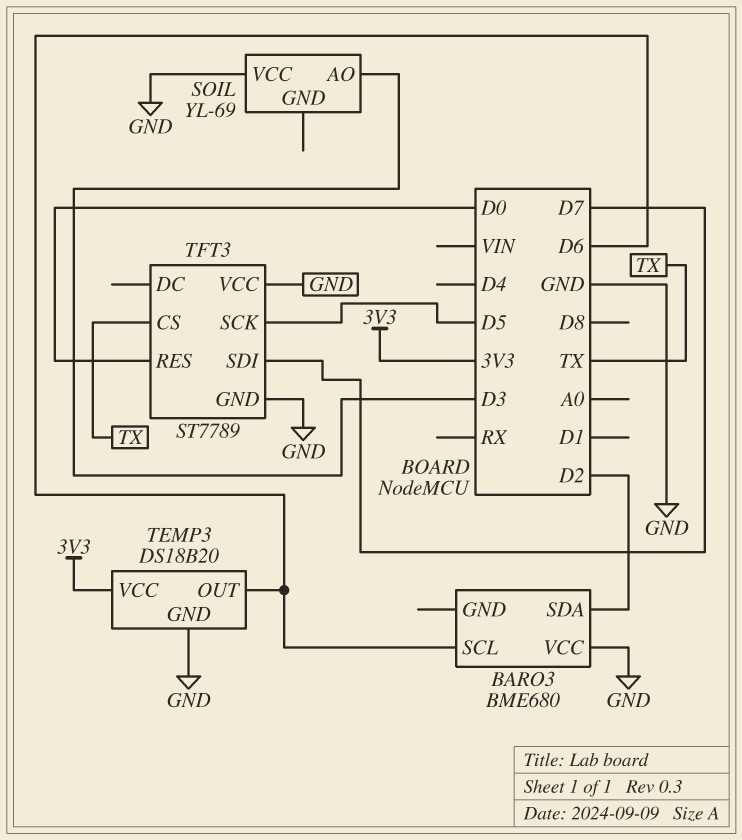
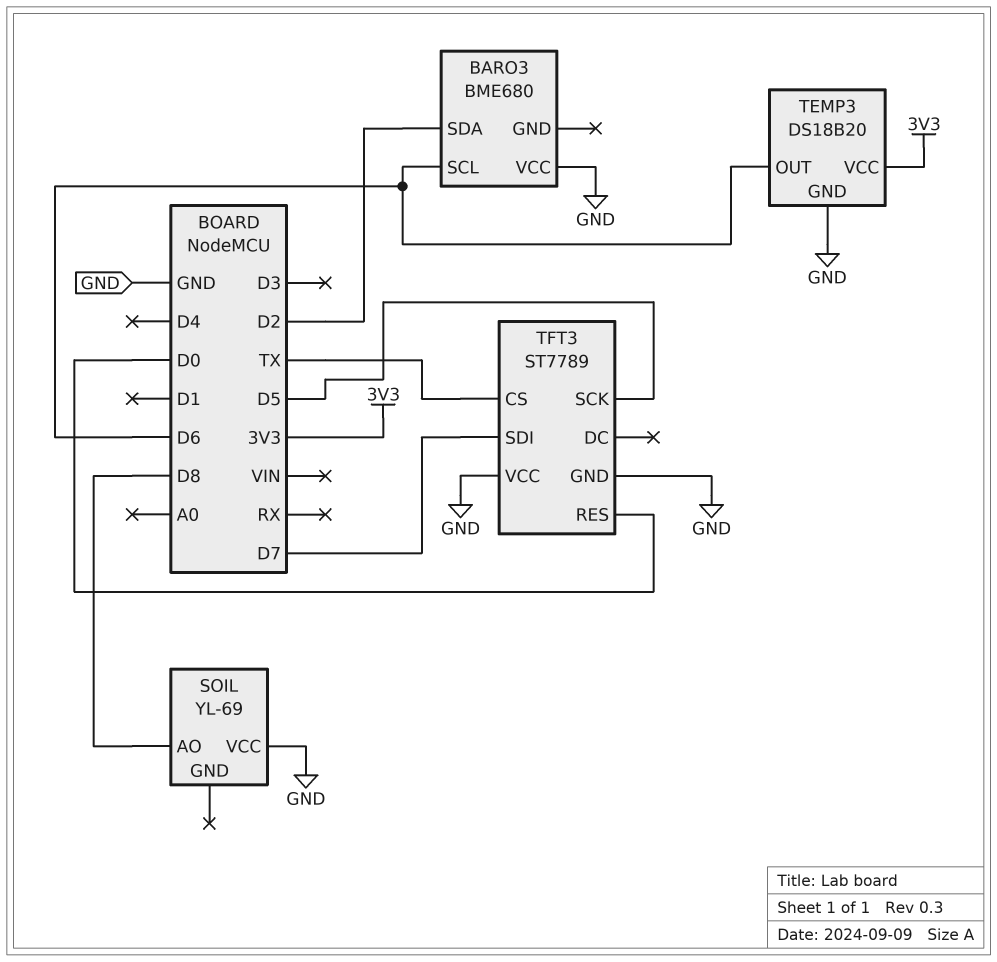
SOIL pin AO: D3 -> D8

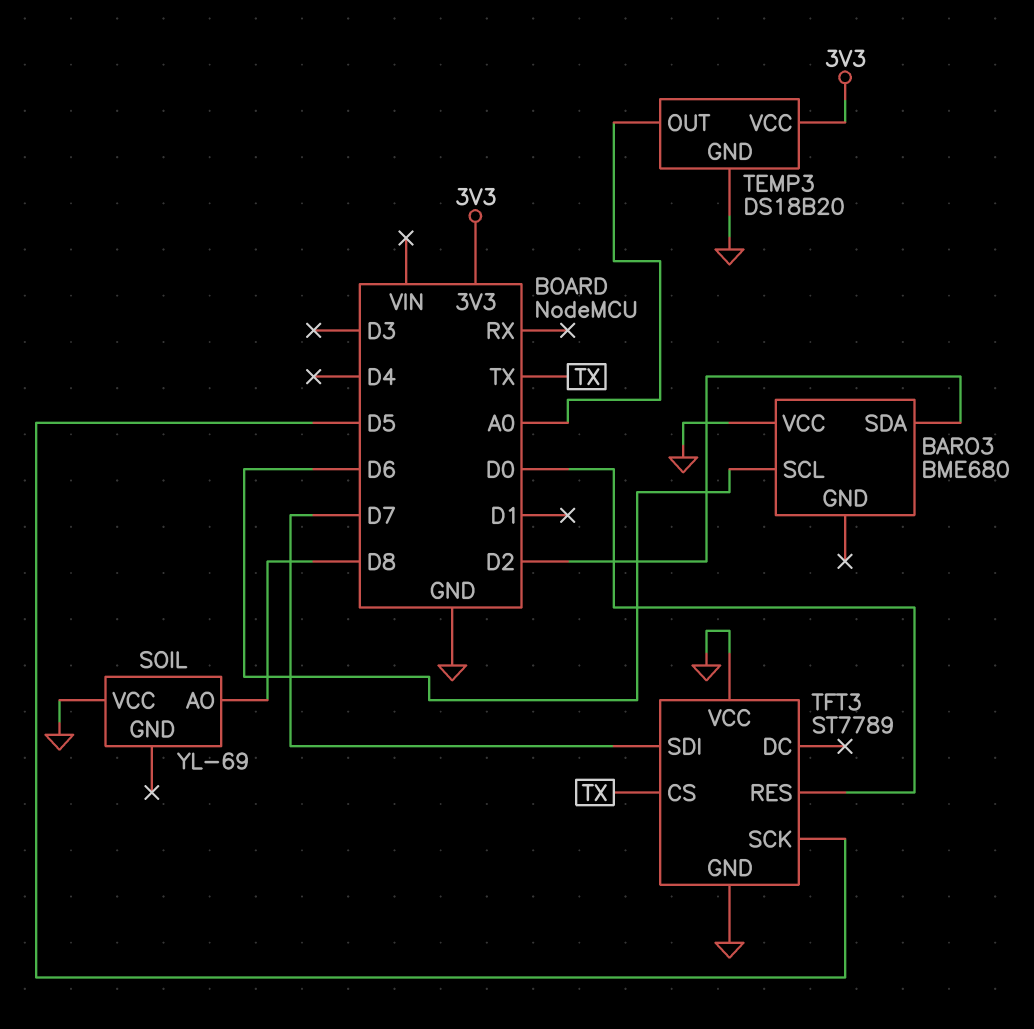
TEMP3 pin OUT: D6 -> A0

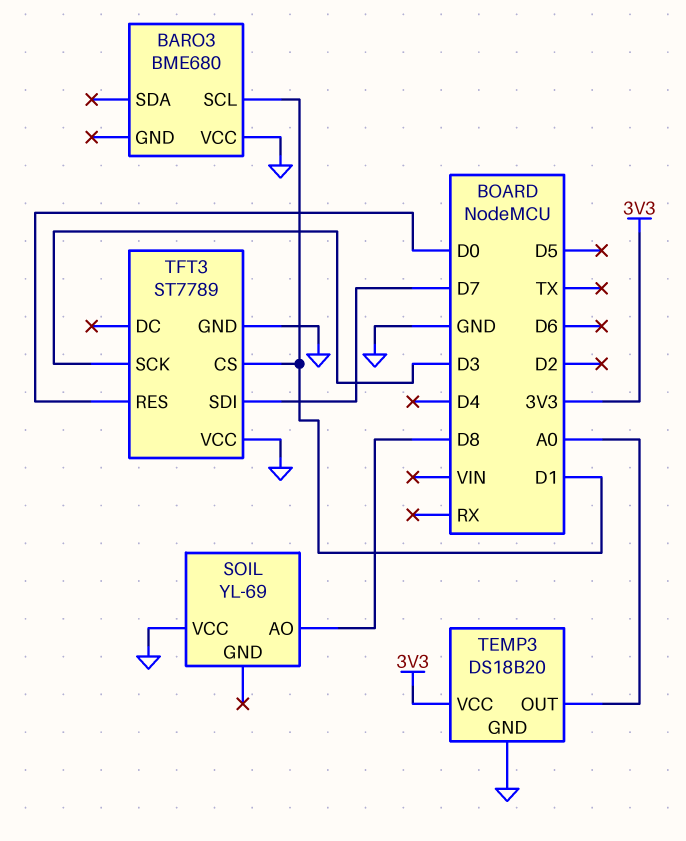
BARO3 pin SCL: D6 -> D1
BARO3 pin SDA: D2 -> none
TFT3 pin CS: TX -> D1
TFT3 pin SCK: D5 -> D3

